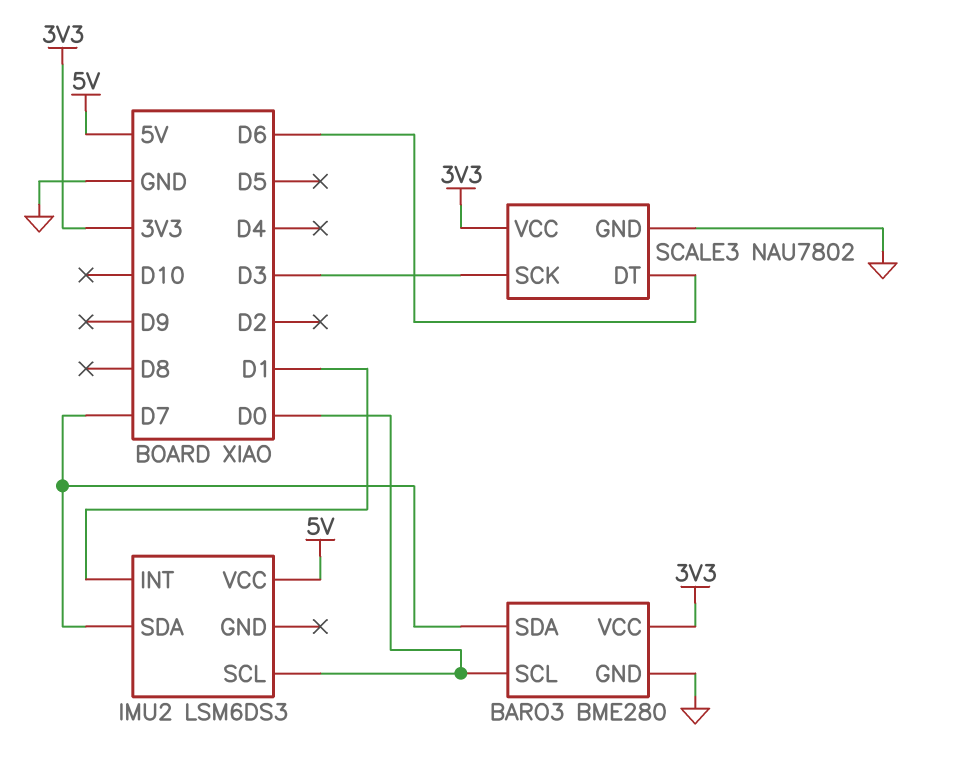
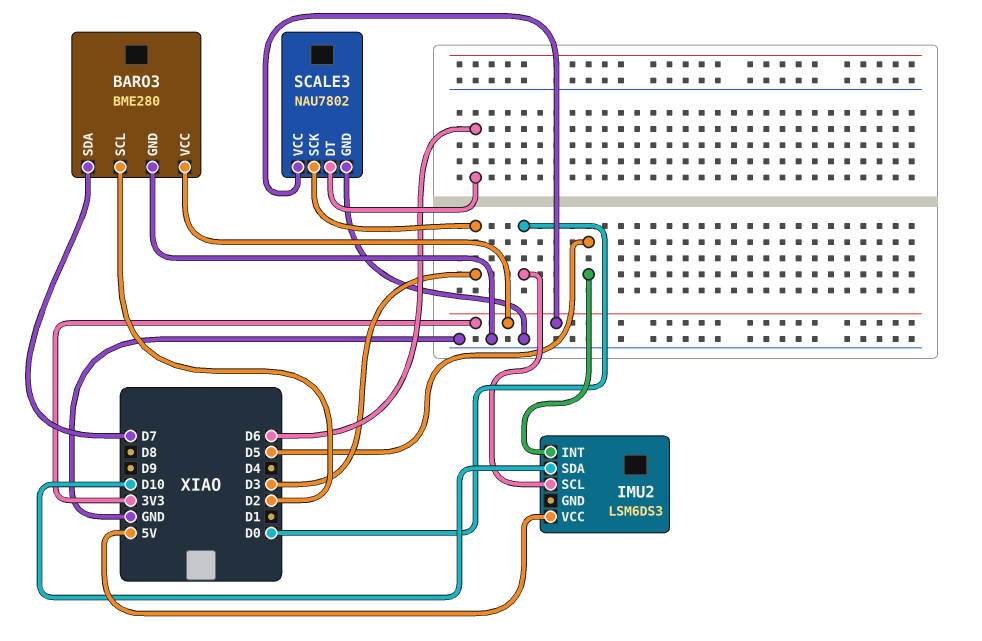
BARO3 pin SCL: D0 -> D2
IMU2 pin INT: D1 -> D5
IMU2 pin SDA: D7 -> D10

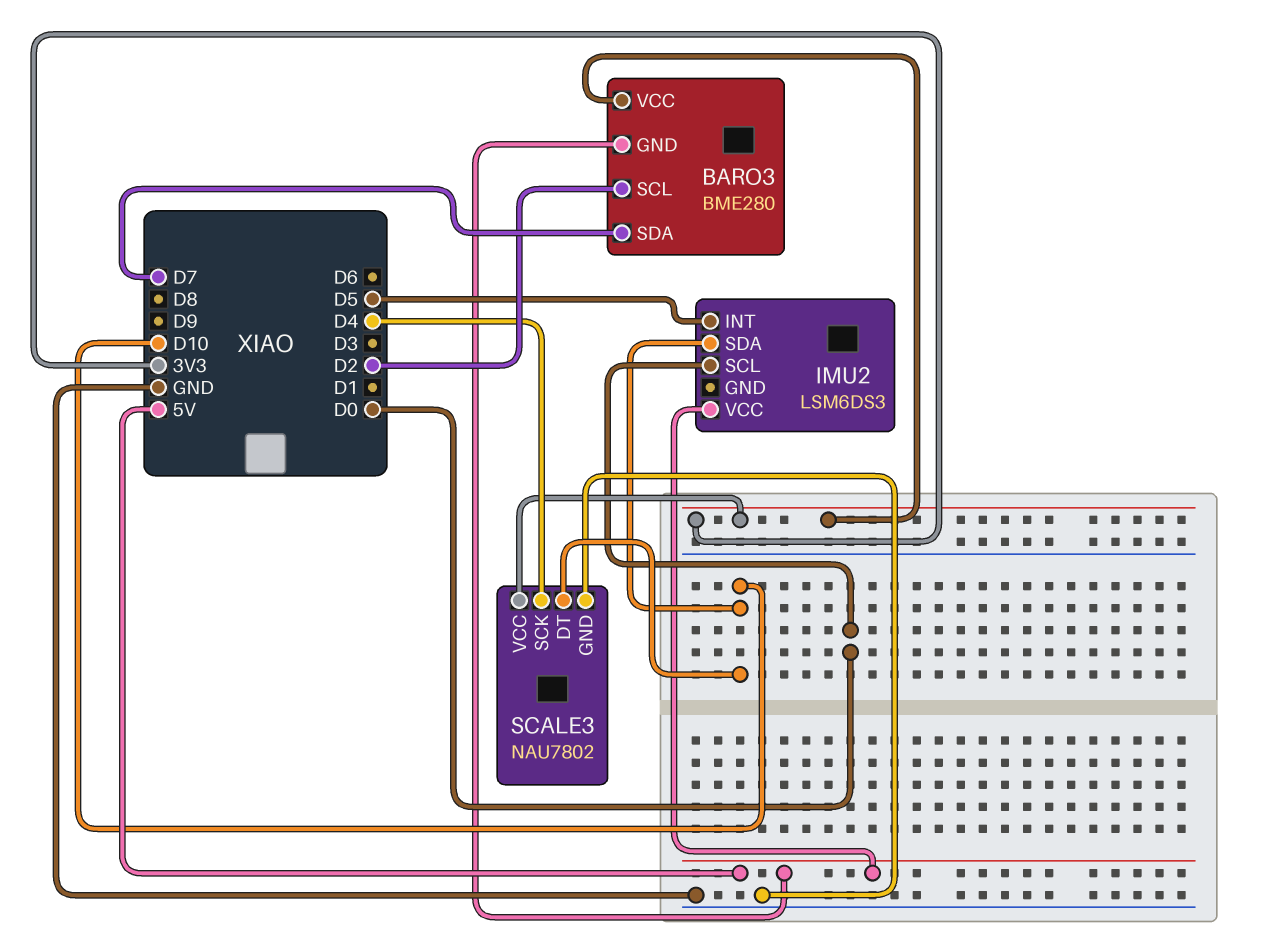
BARO3 pin GND: GND -> 5V
SCALE3 pin DT: D6 -> D10
SCALE3 pin SCK: D3 -> D4

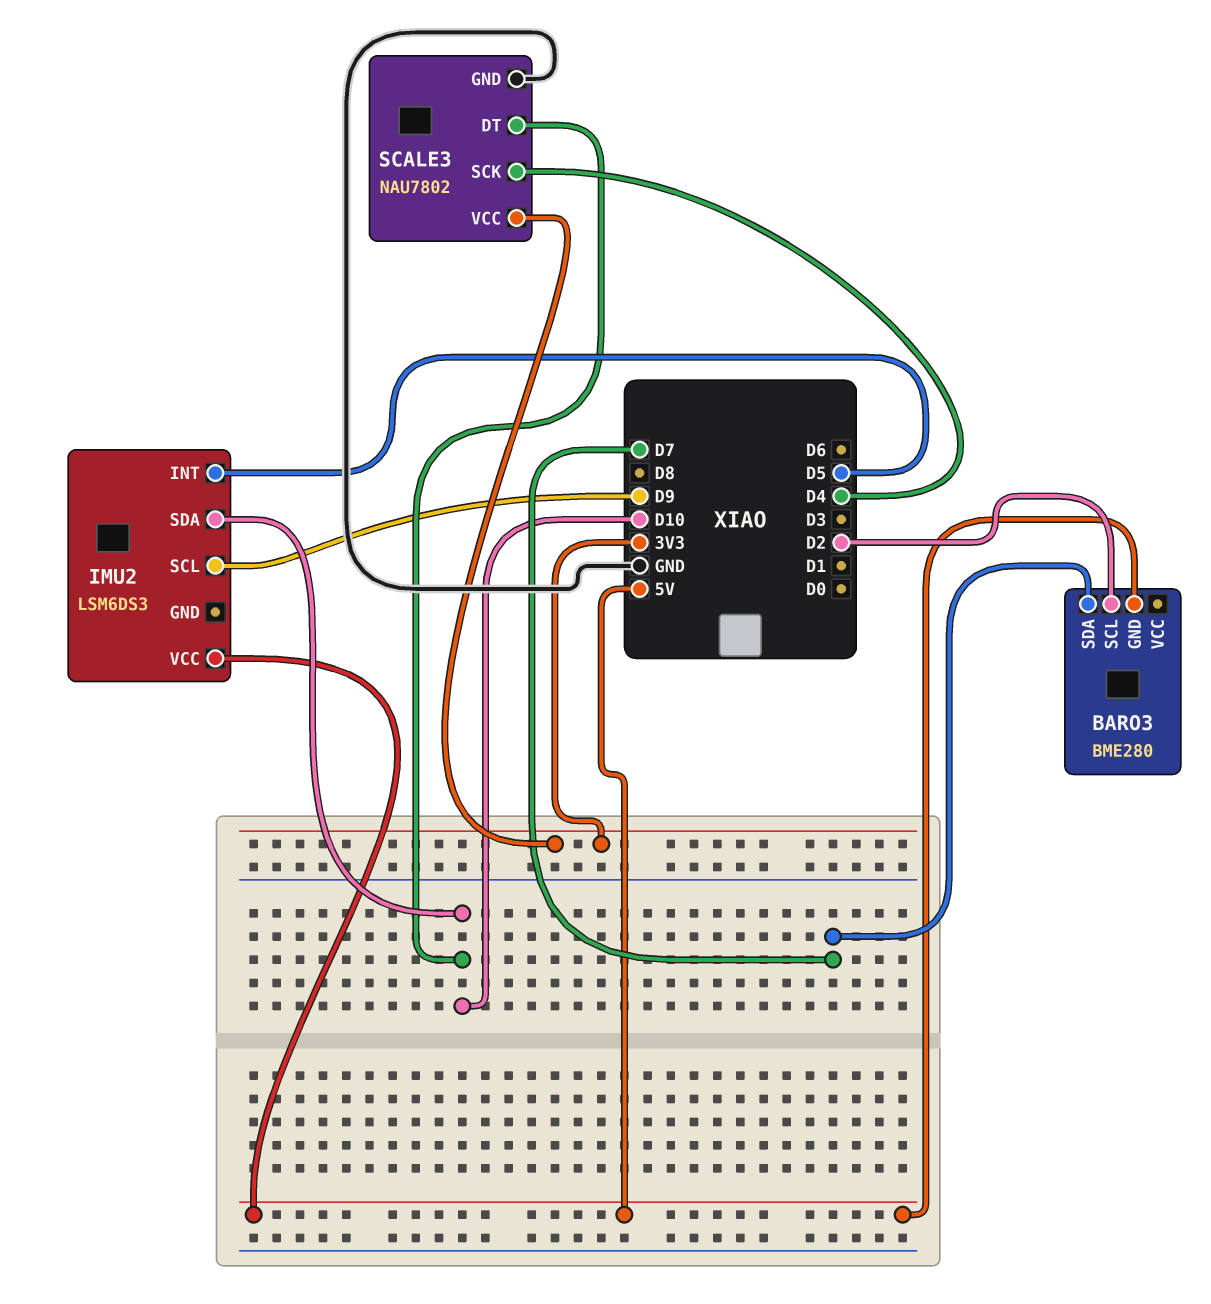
BARO3 pin VCC: 3V3 -> none
IMU2 pin SCL: D0 -> D9

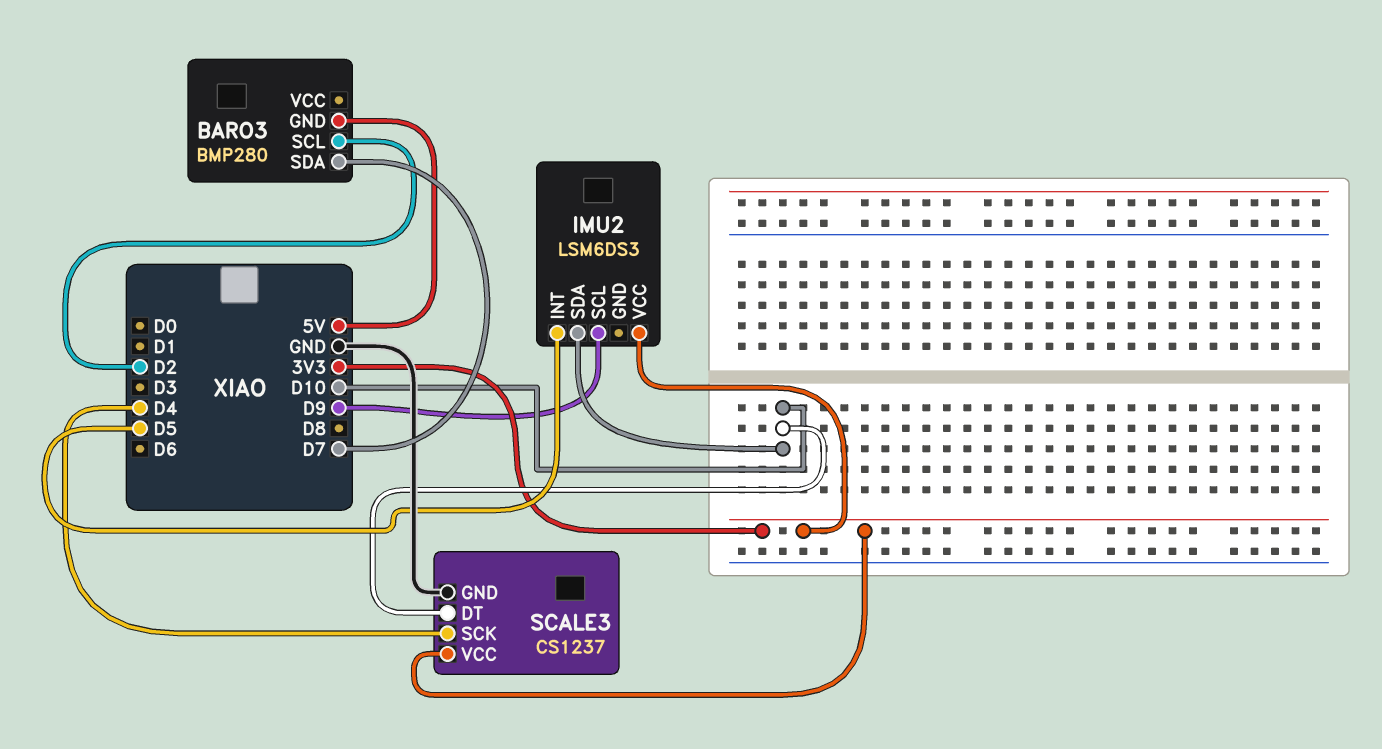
BARO3: BME280 -> BMP280
IMU2 pin VCC: 5V -> 3V3
SCALE3: NAU7802 -> CS1237

